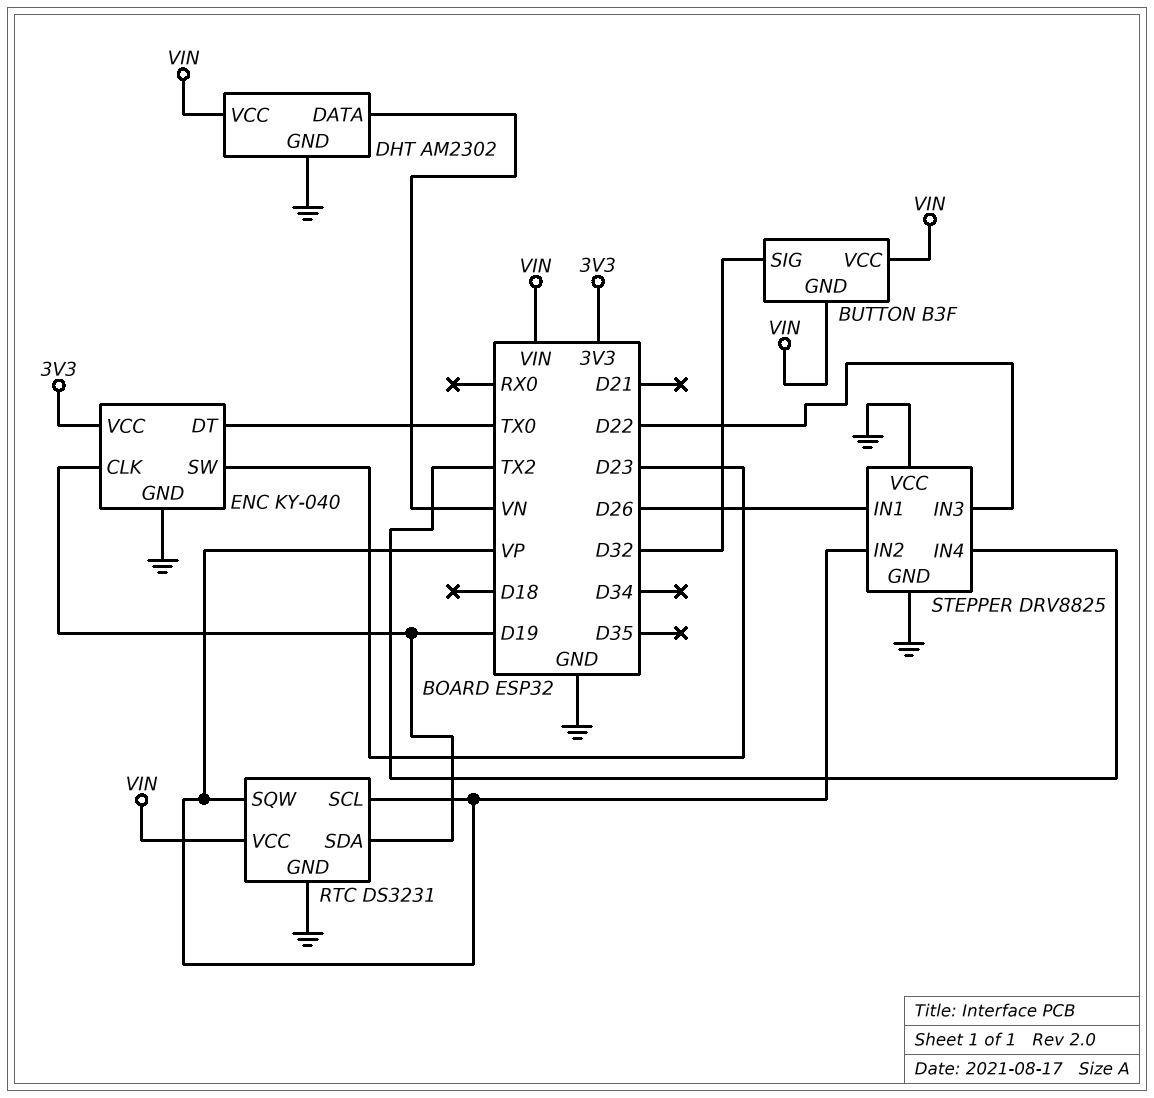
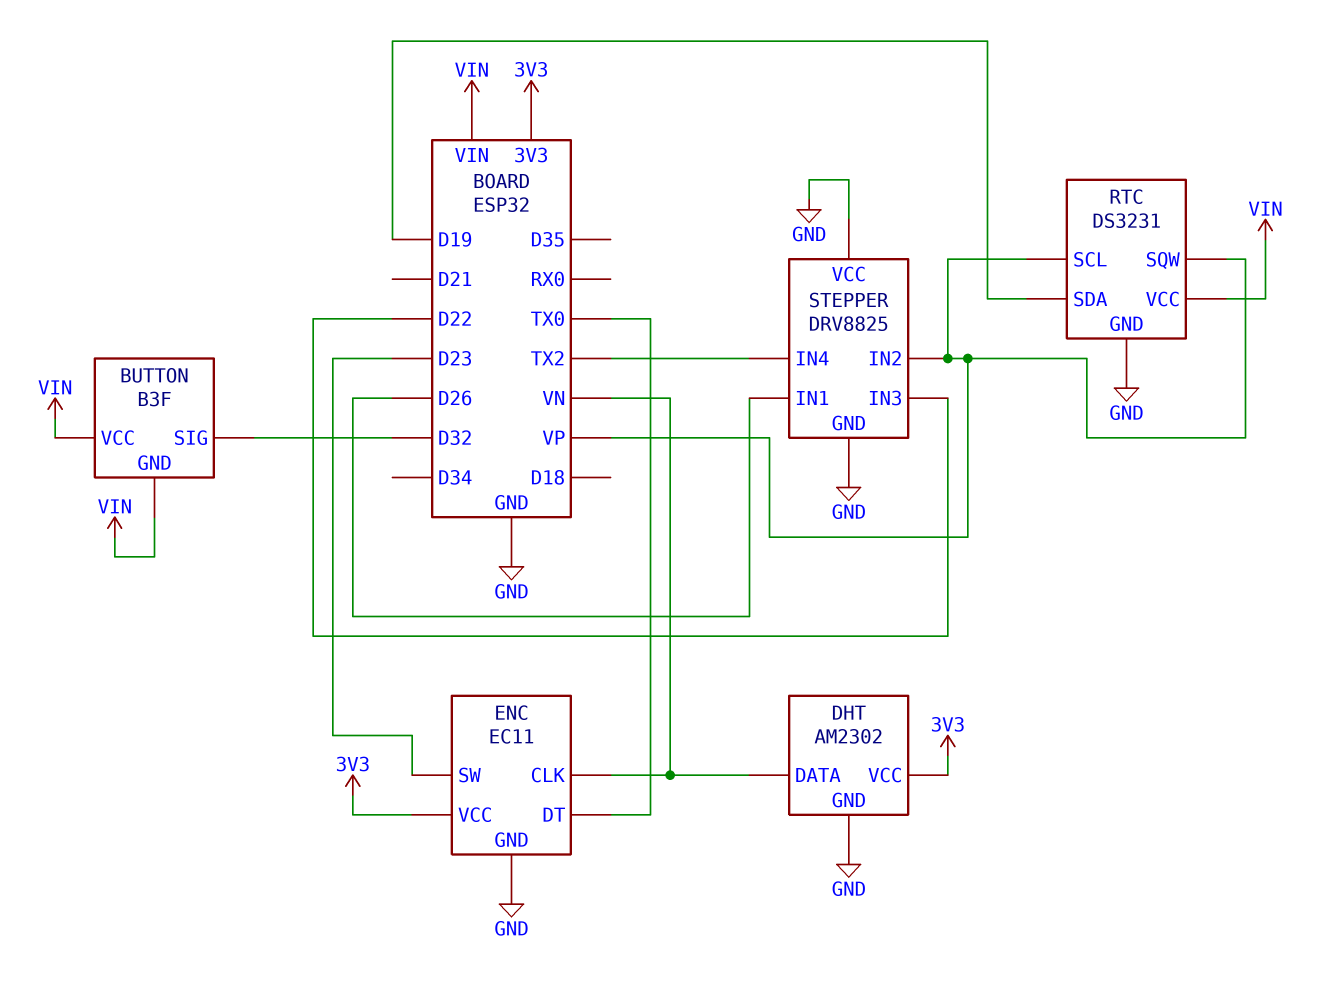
DHT pin VCC: VIN -> 3V3
ENC: KY-040 -> EC11
ENC pin CLK: D19 -> VN

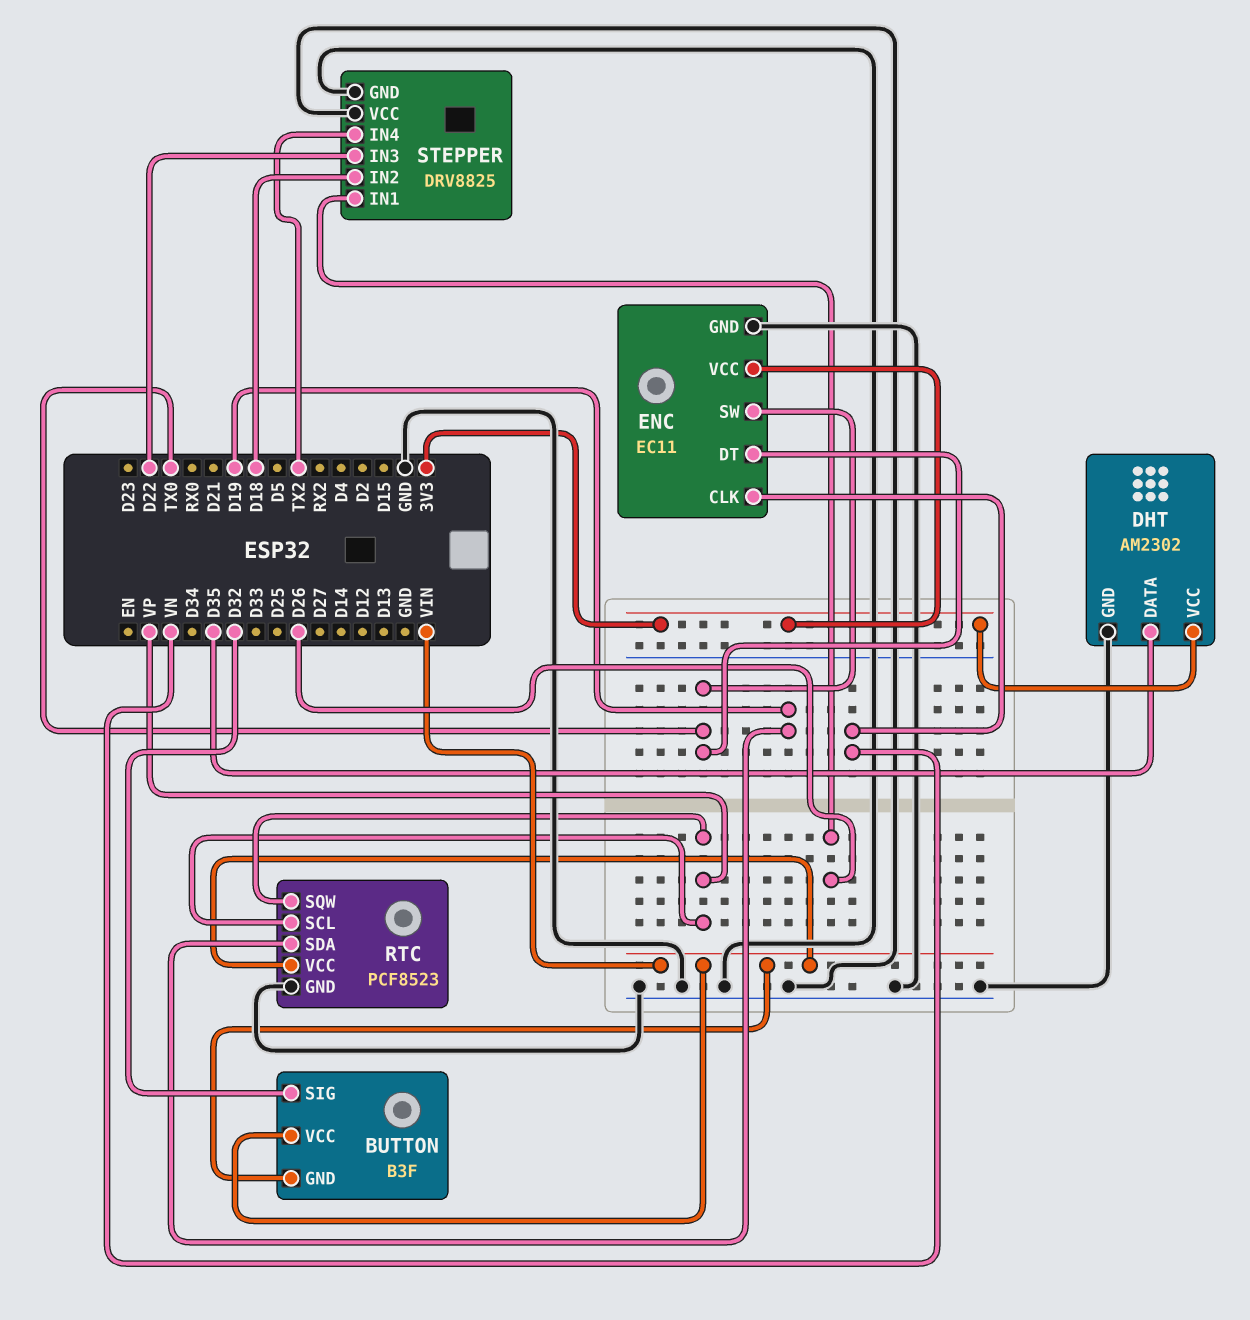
DHT pin DATA: VN -> D35
ENC pin SW: D23 -> TX0
RTC: DS3231 -> PCF8523
STEPPER pin IN2: VP -> D18

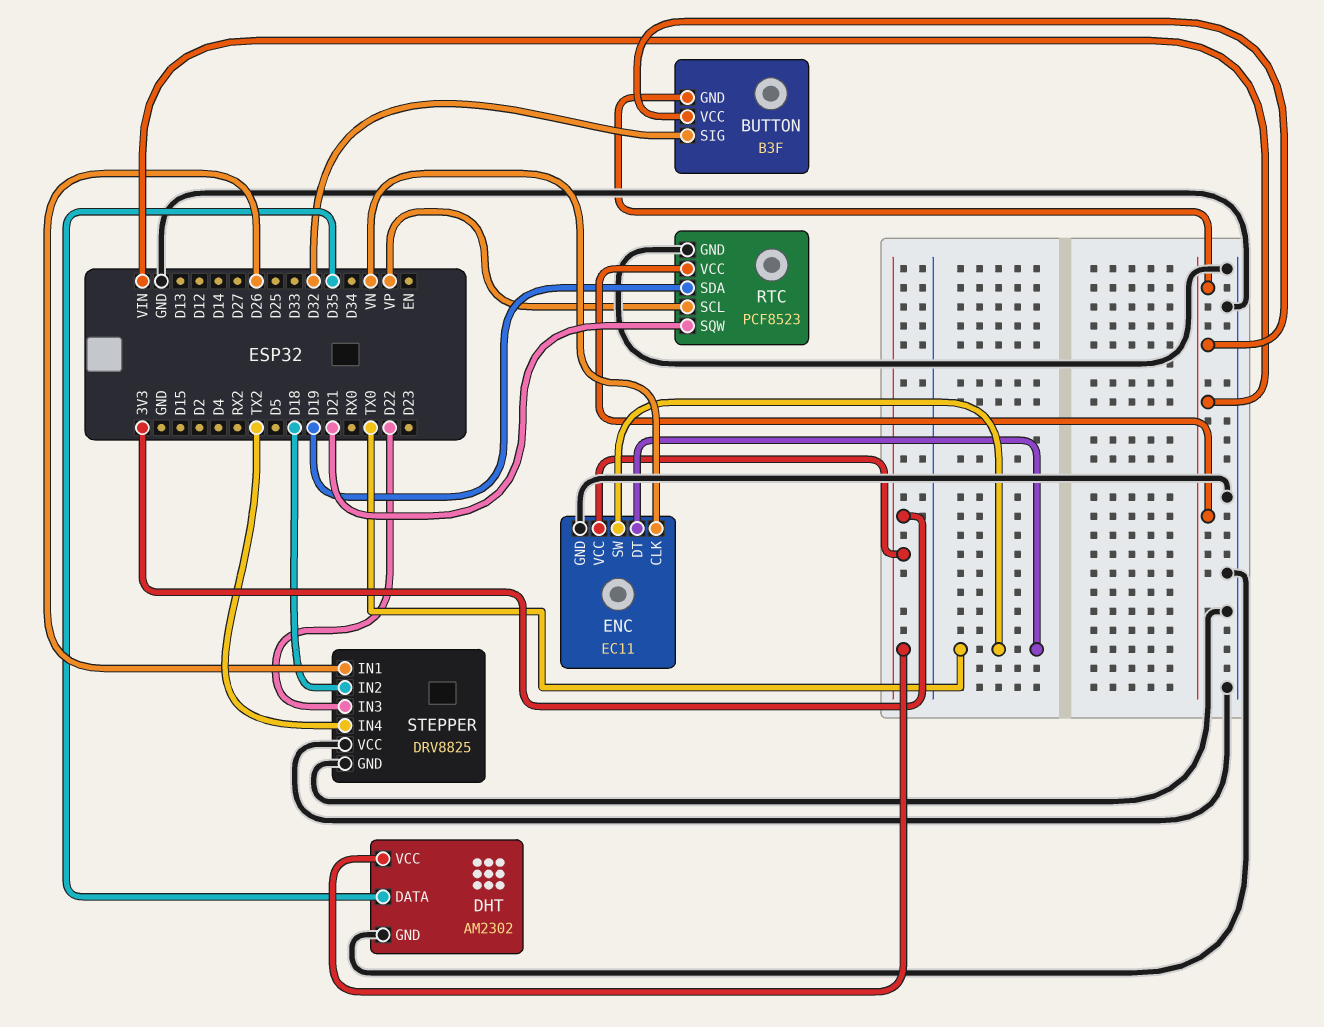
RTC pin SQW: VP -> D21

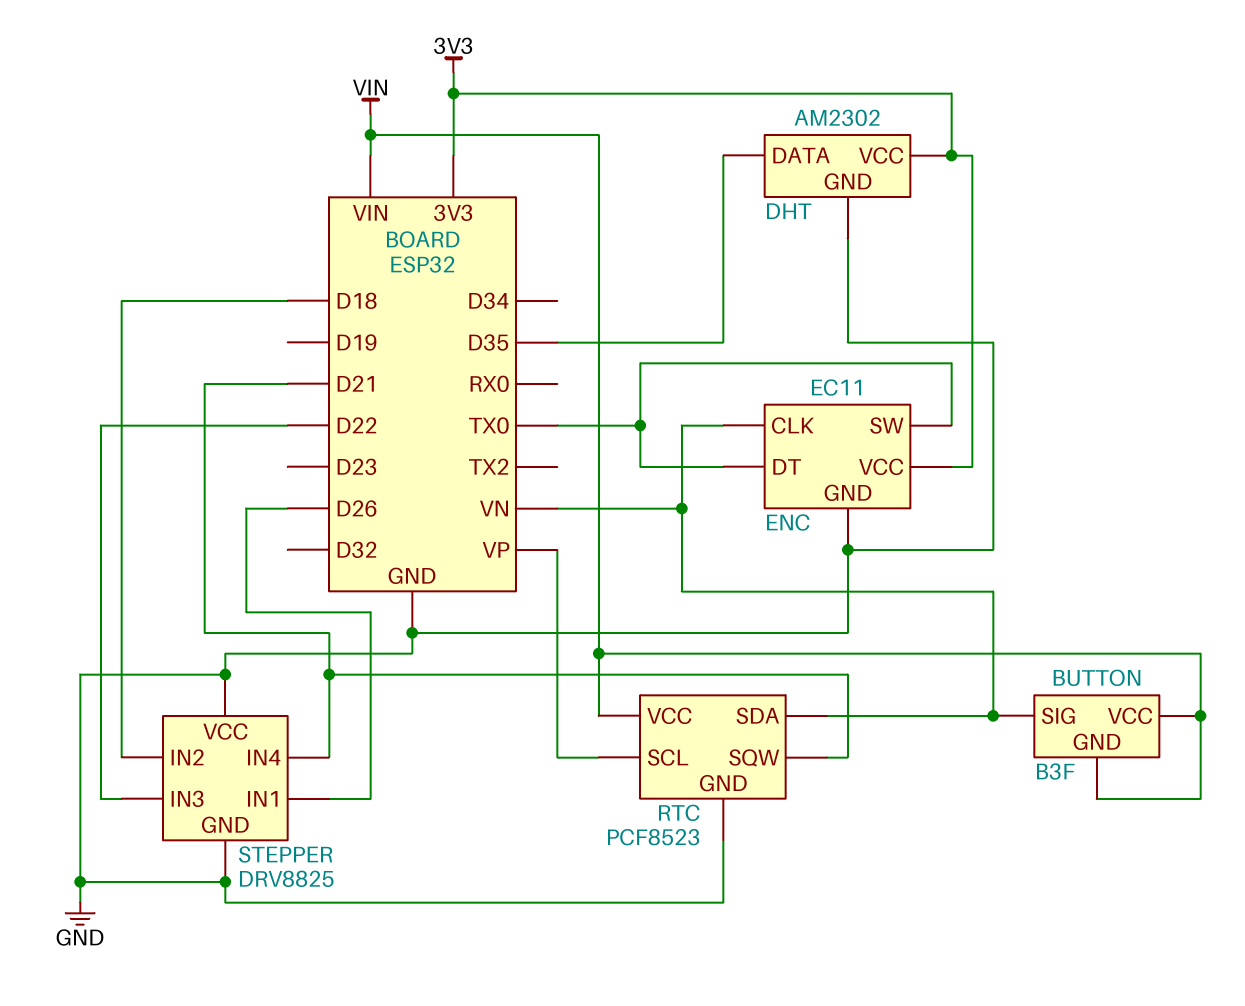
BUTTON pin SIG: D32 -> VN
RTC pin SDA: D19 -> VN
STEPPER pin IN4: TX2 -> D21

